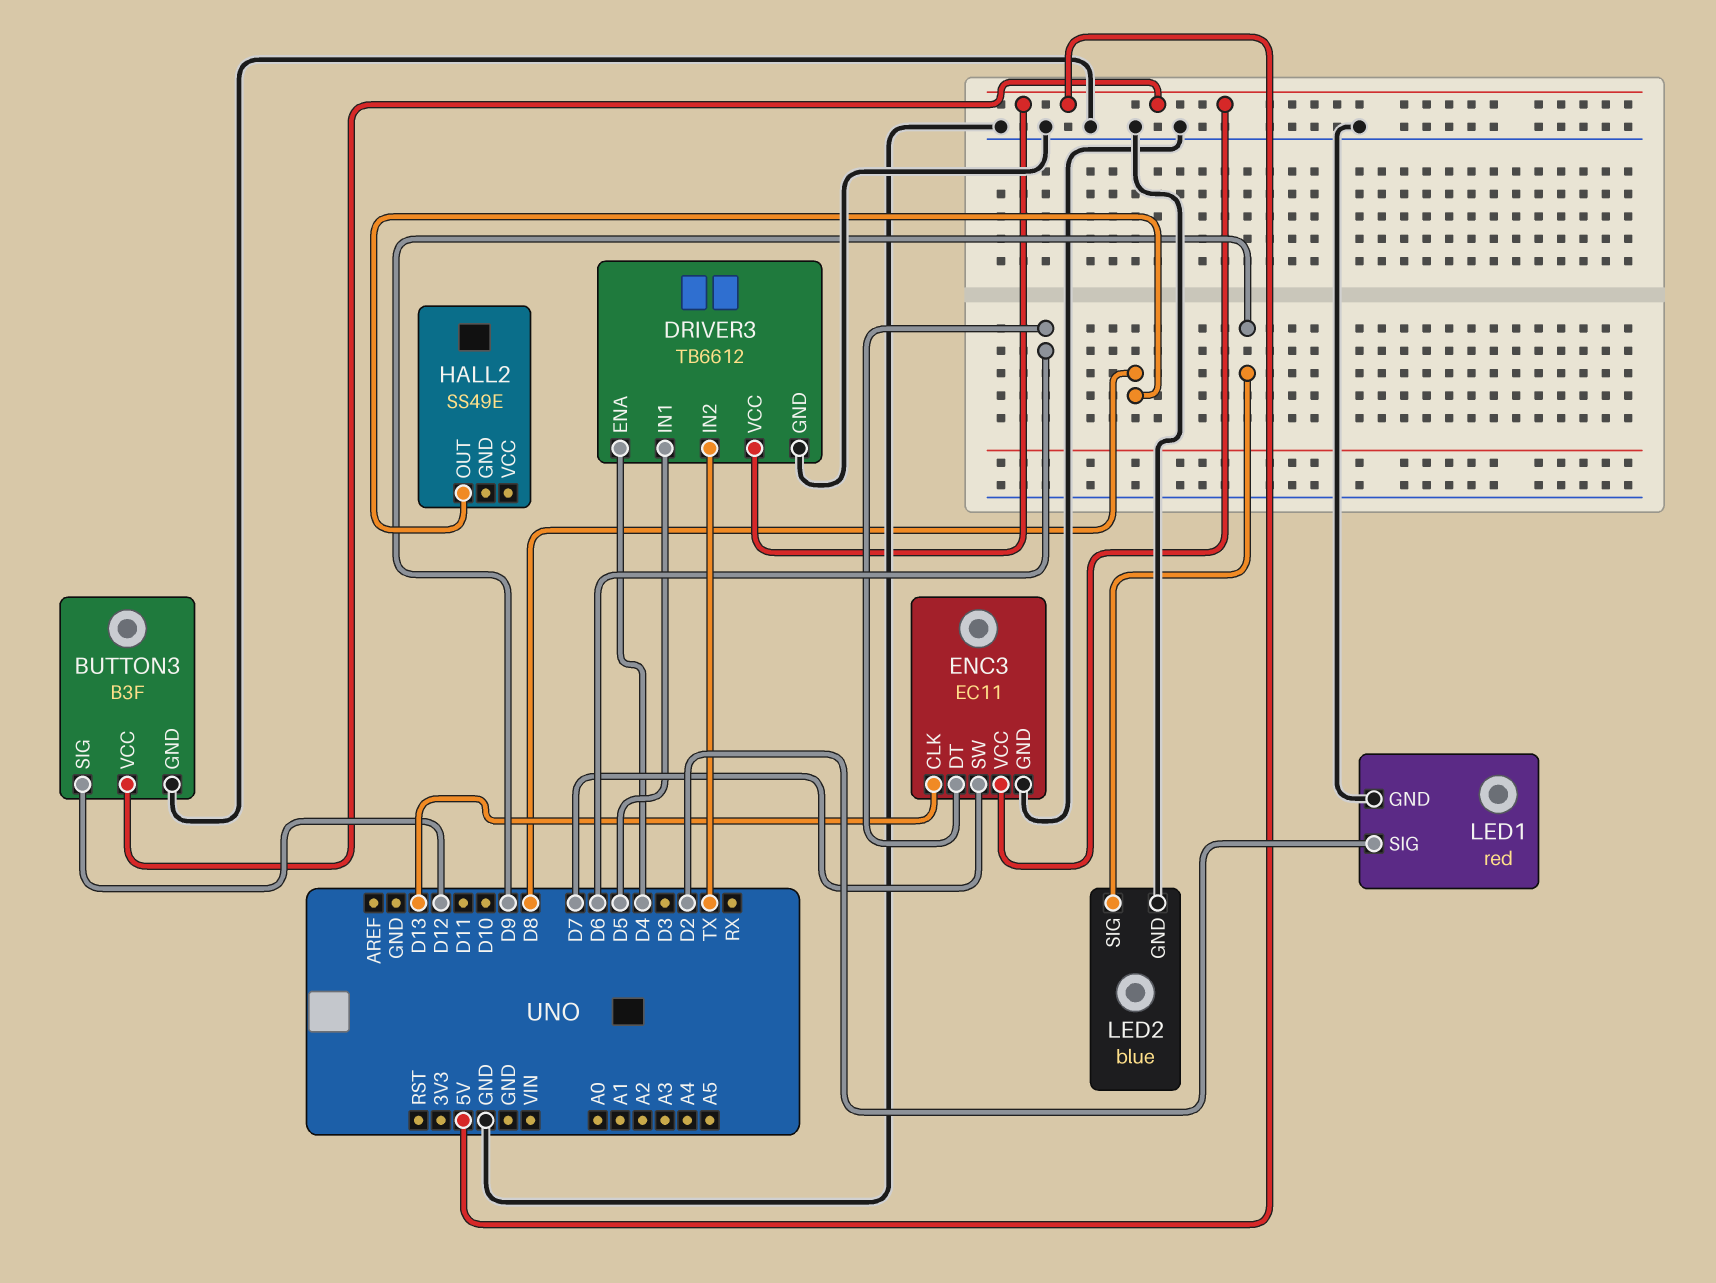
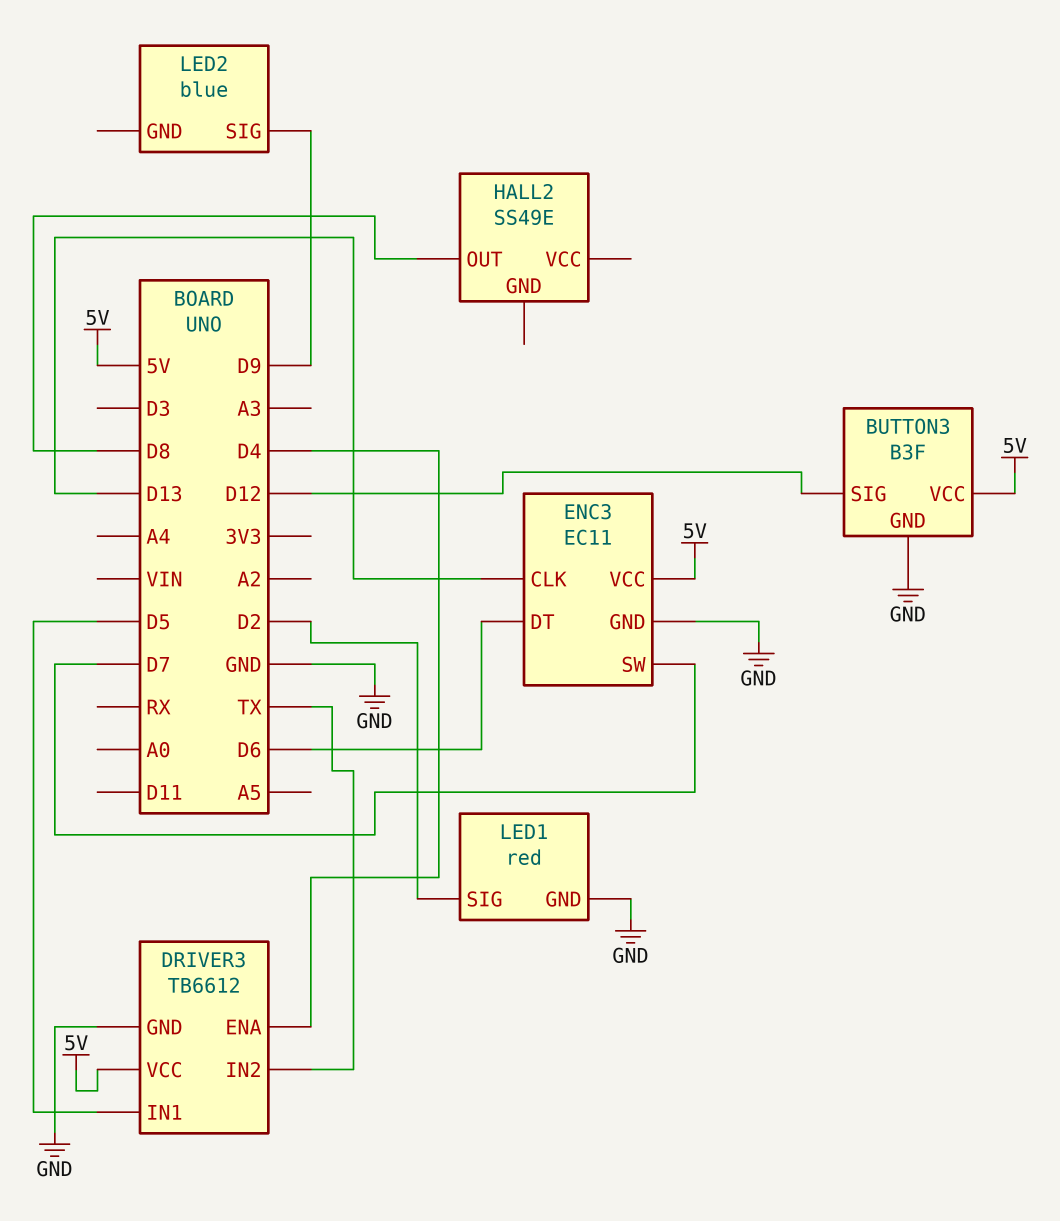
LED2 pin GND: GND -> none

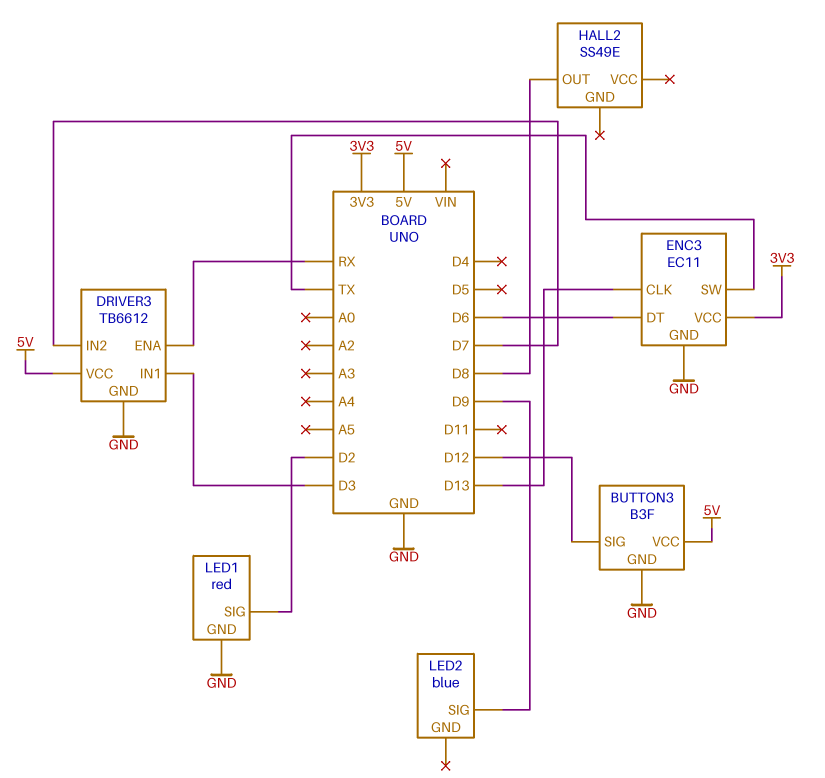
DRIVER3 pin ENA: D4 -> RX
DRIVER3 pin IN1: D5 -> D3
DRIVER3 pin IN2: TX -> D7
ENC3 pin SW: D7 -> TX
ENC3 pin VCC: 5V -> 3V3

